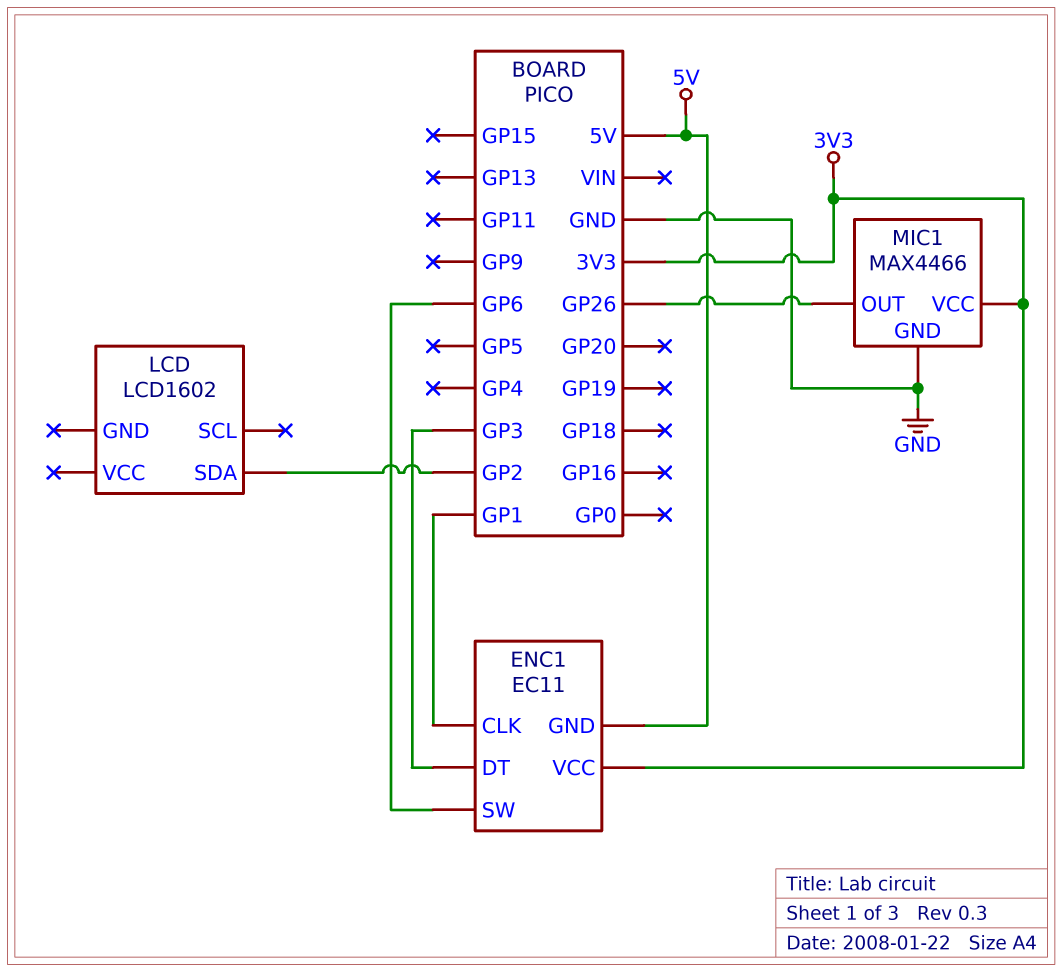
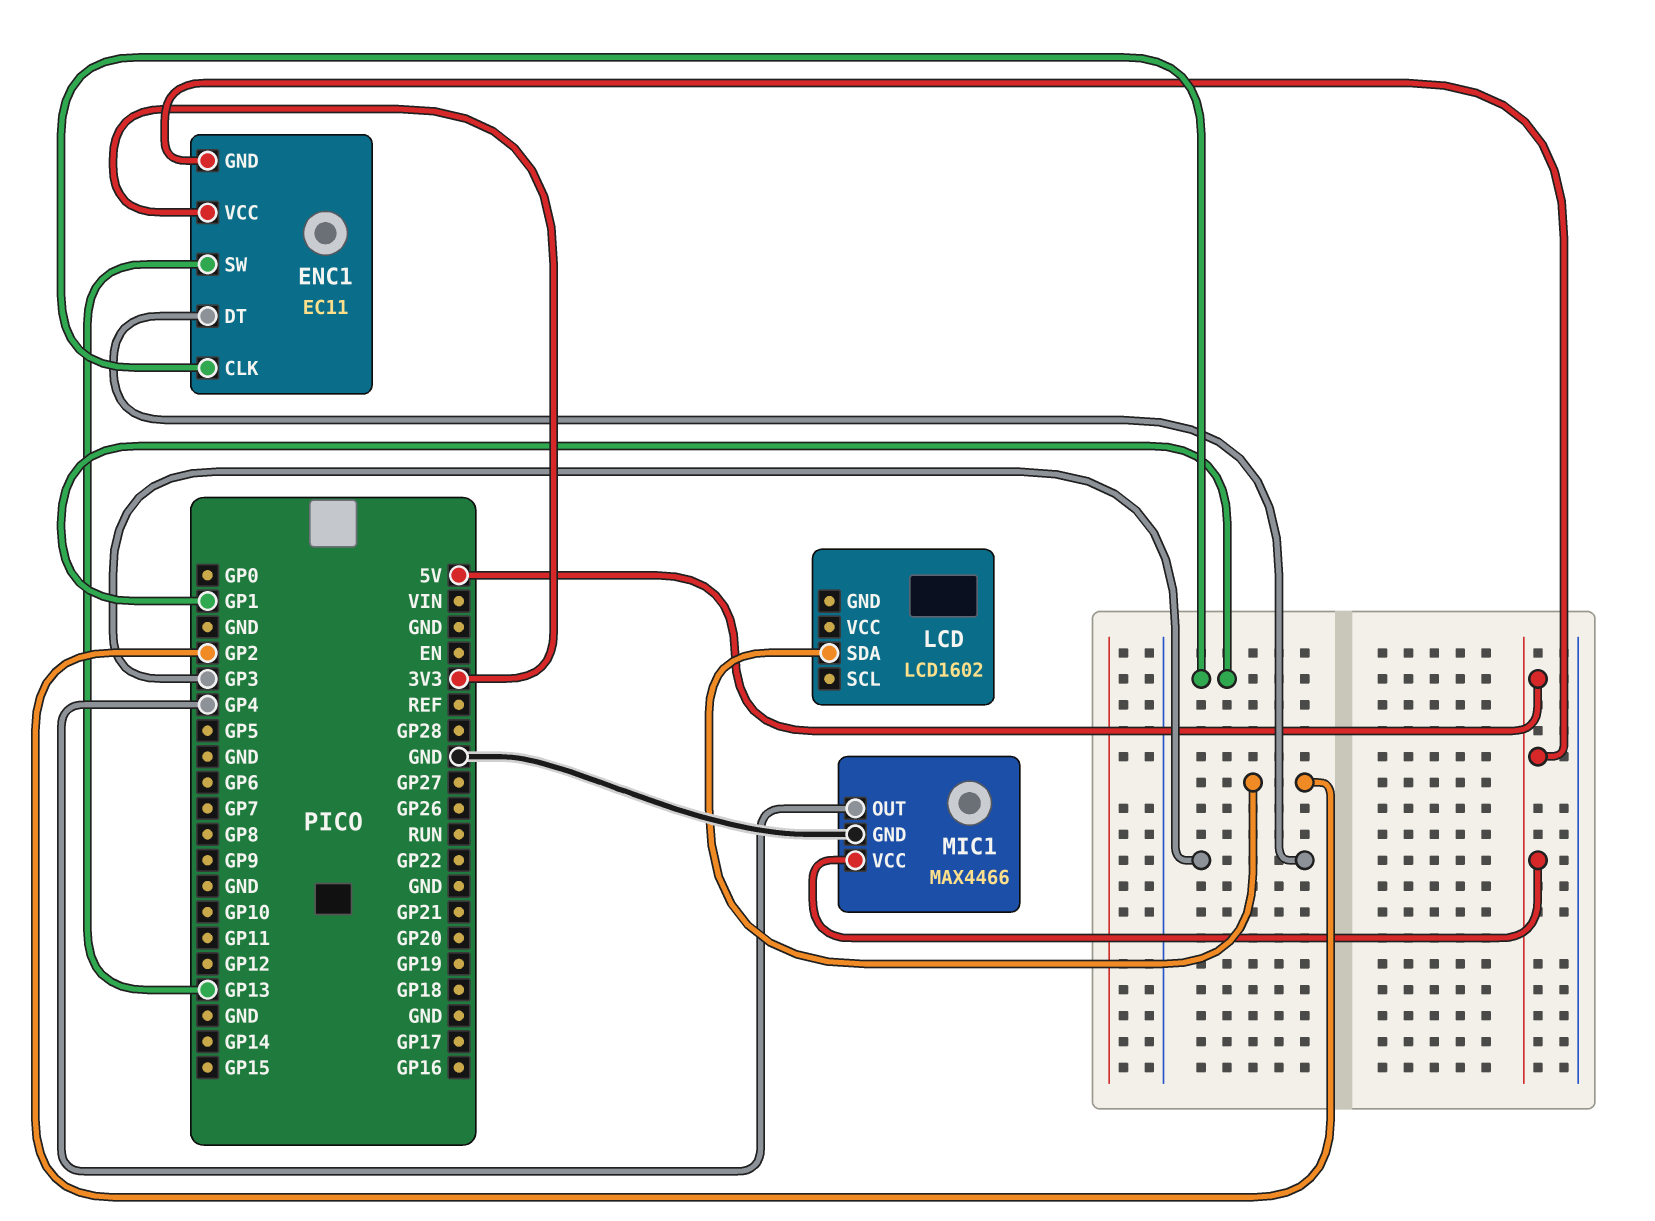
ENC1 pin SW: GP6 -> GP13
MIC1 pin OUT: GP26 -> GP4
MIC1 pin VCC: 3V3 -> 5V

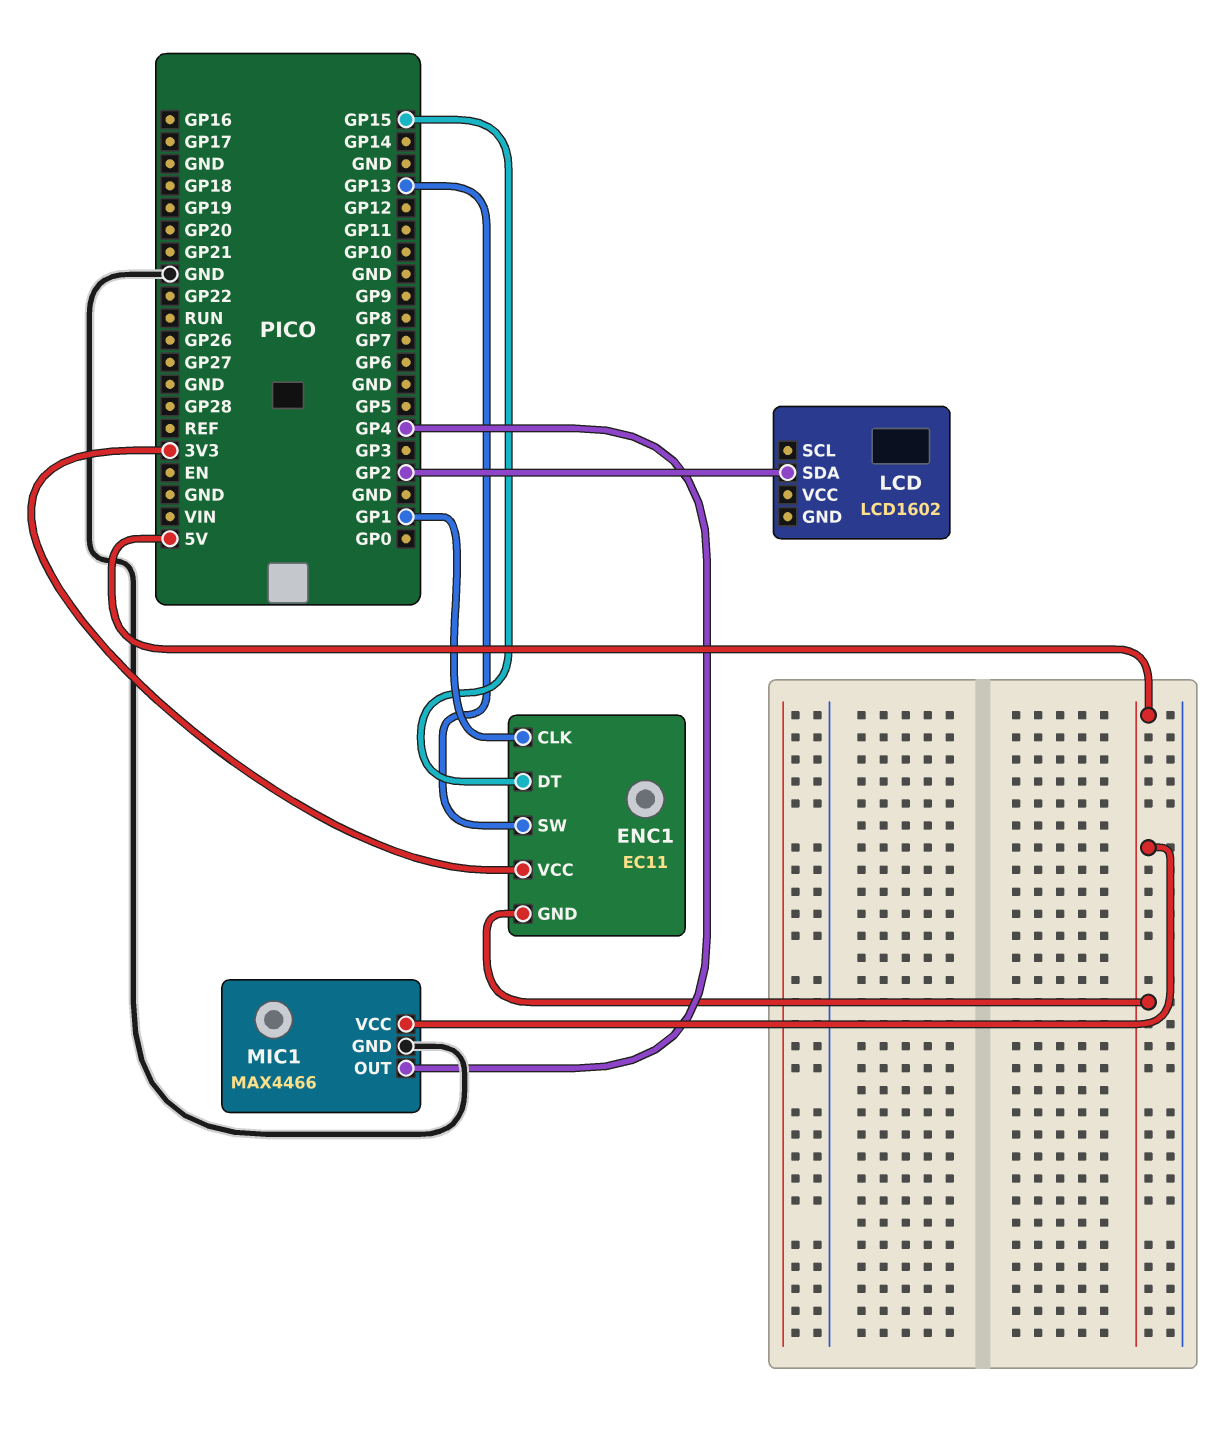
ENC1 pin DT: GP3 -> GP15

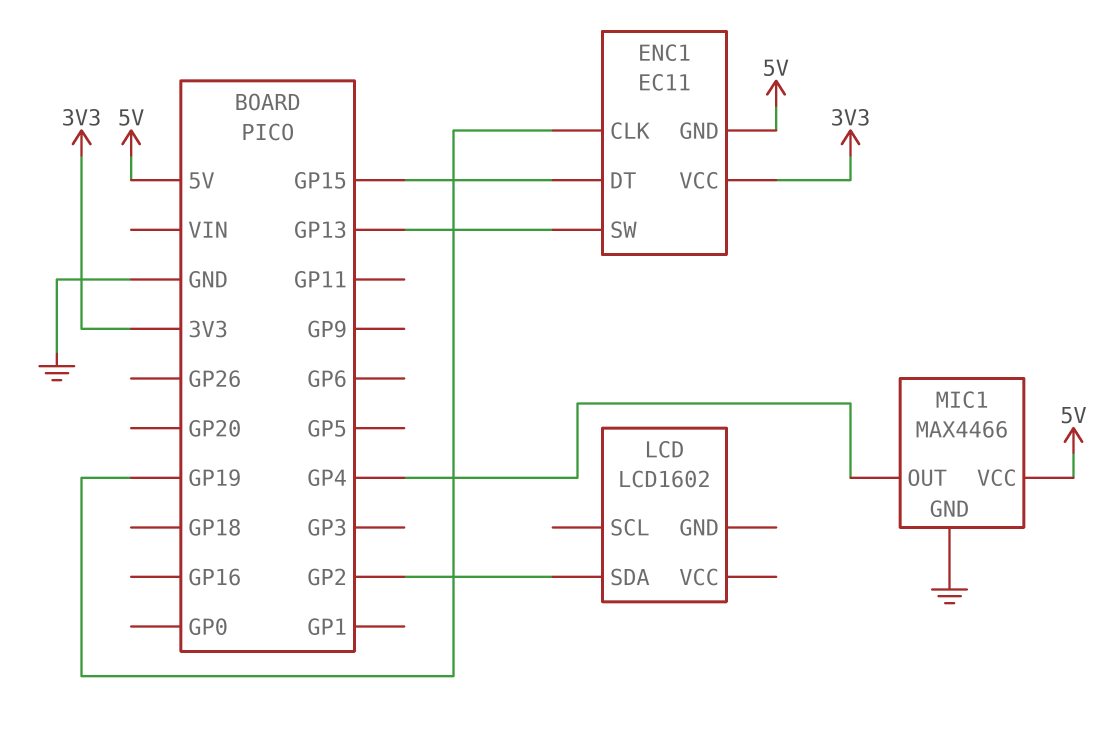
ENC1 pin CLK: GP1 -> GP19

